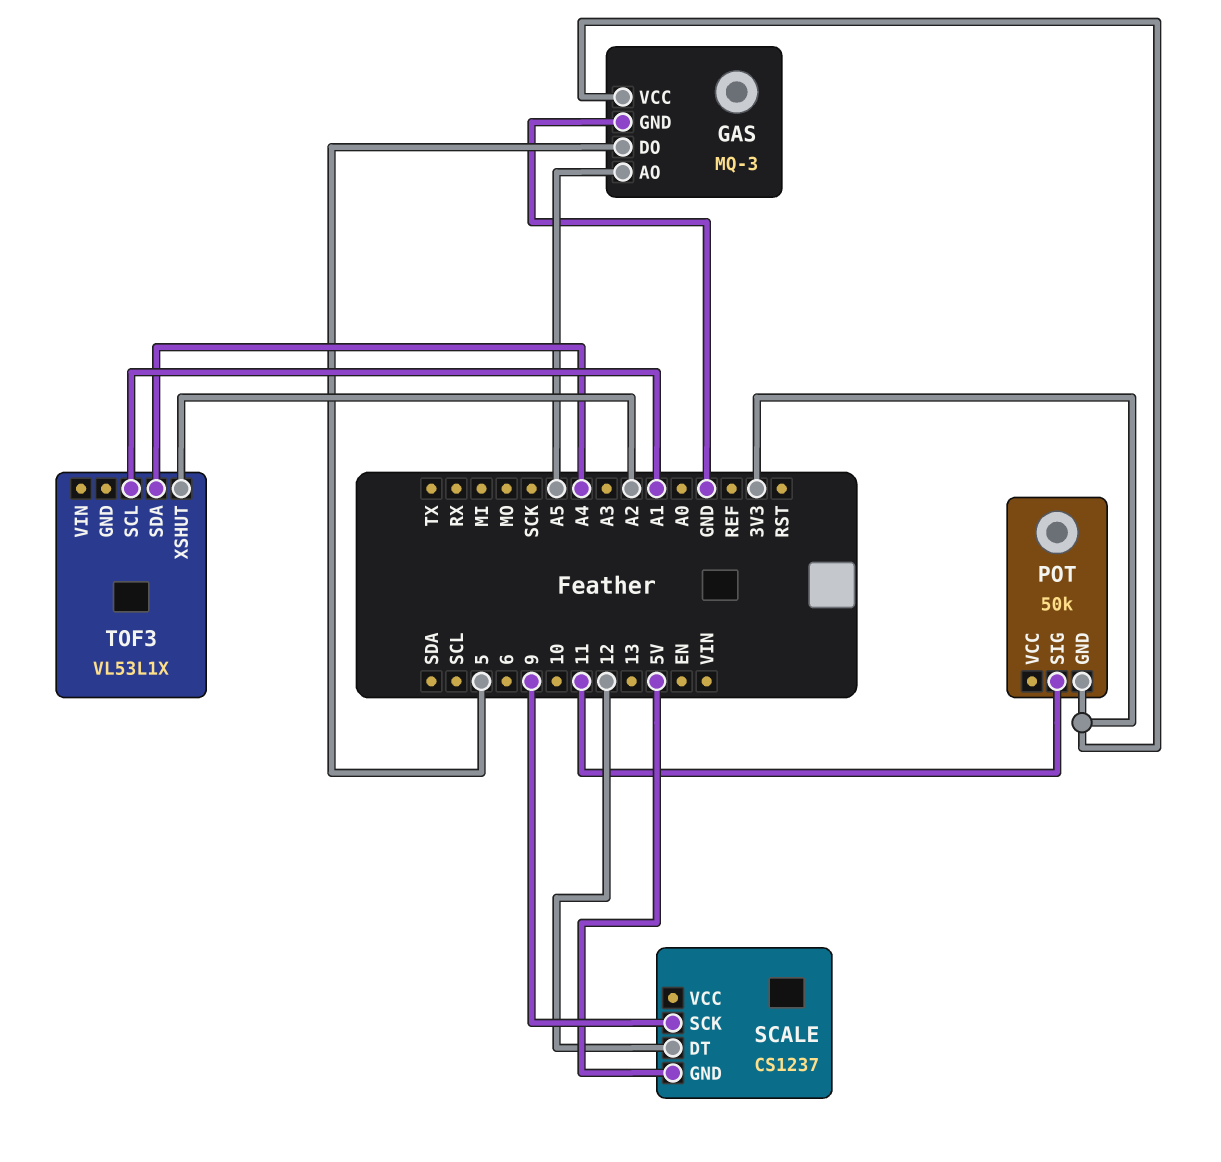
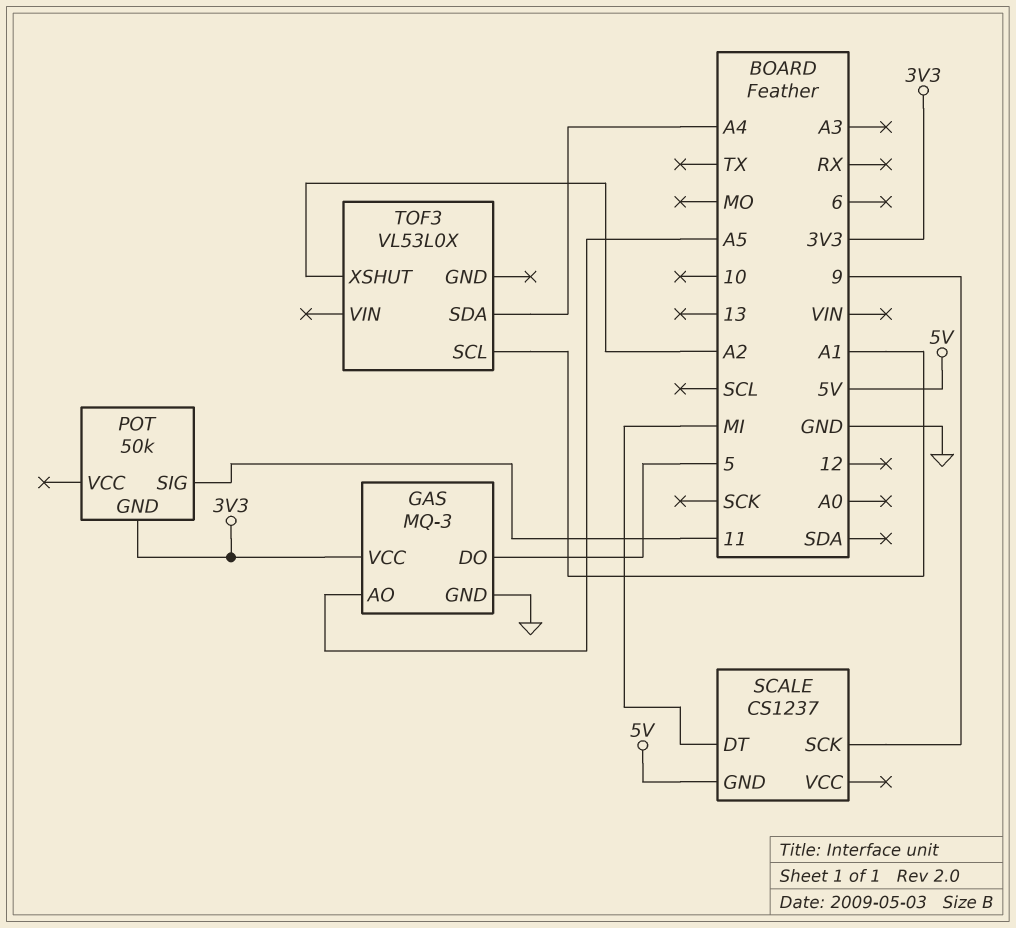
SCALE pin DT: 12 -> MI
TOF3: VL53L1X -> VL53L0X

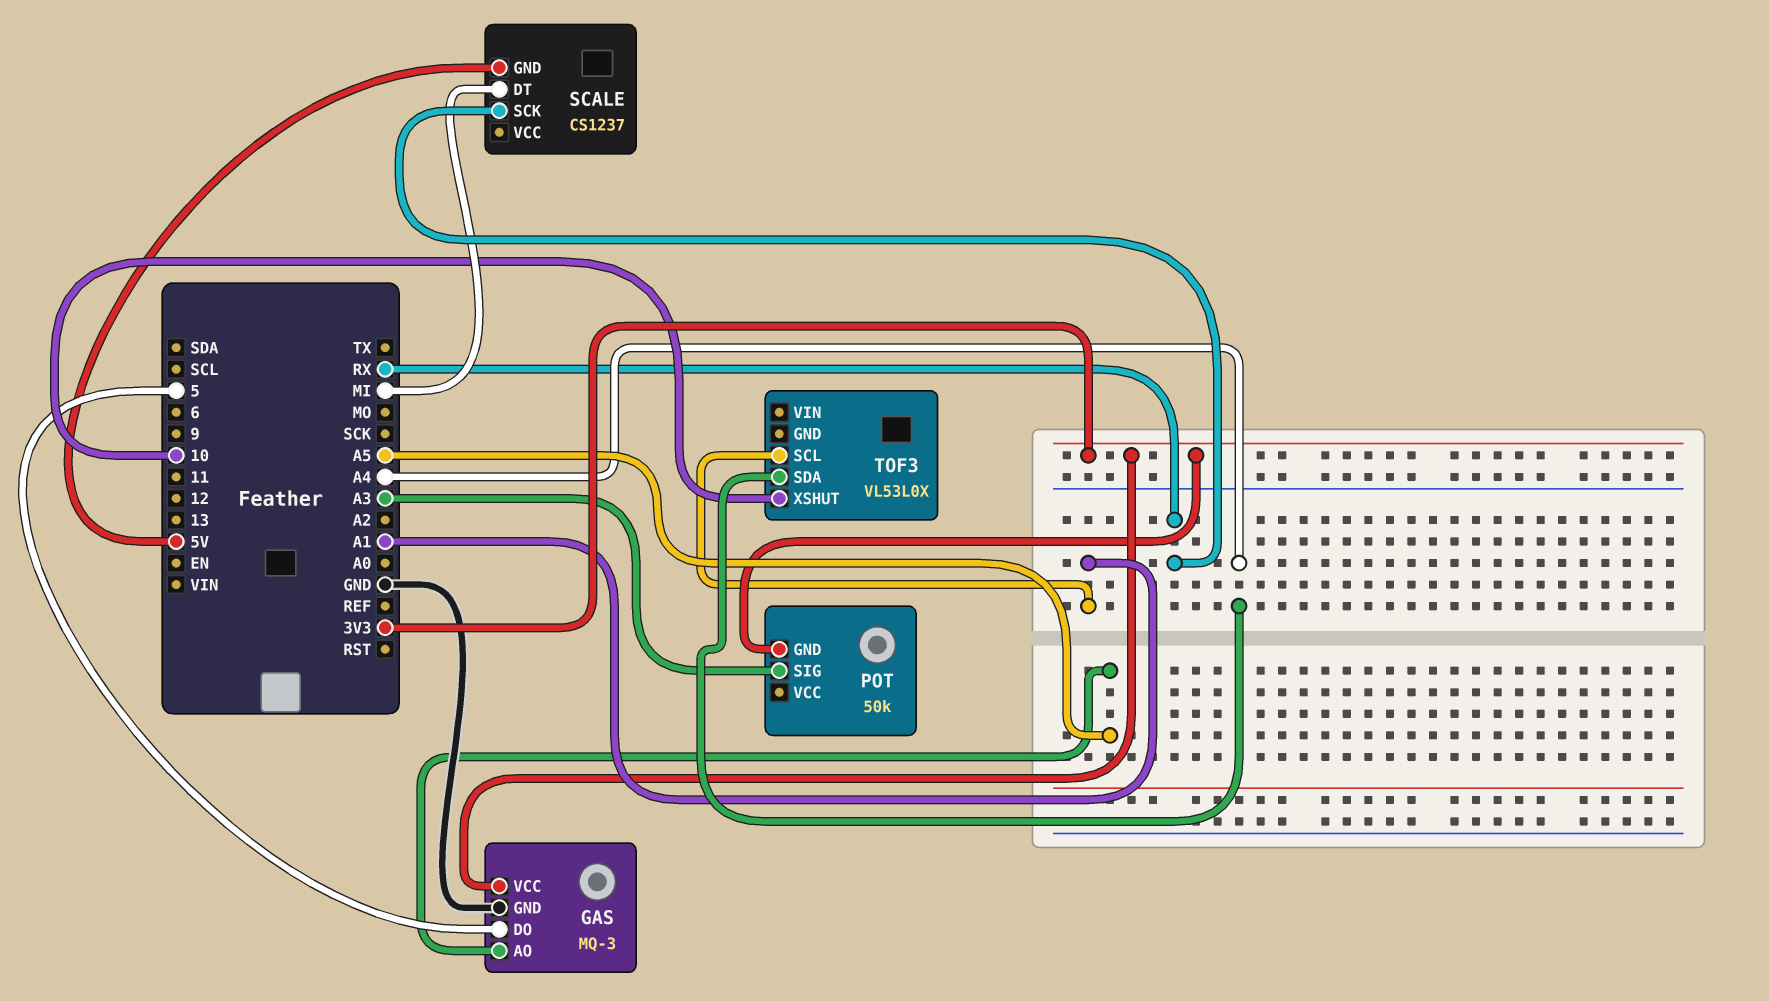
POT pin SIG: 11 -> A3
SCALE pin SCK: 9 -> RX
TOF3 pin XSHUT: A2 -> 10

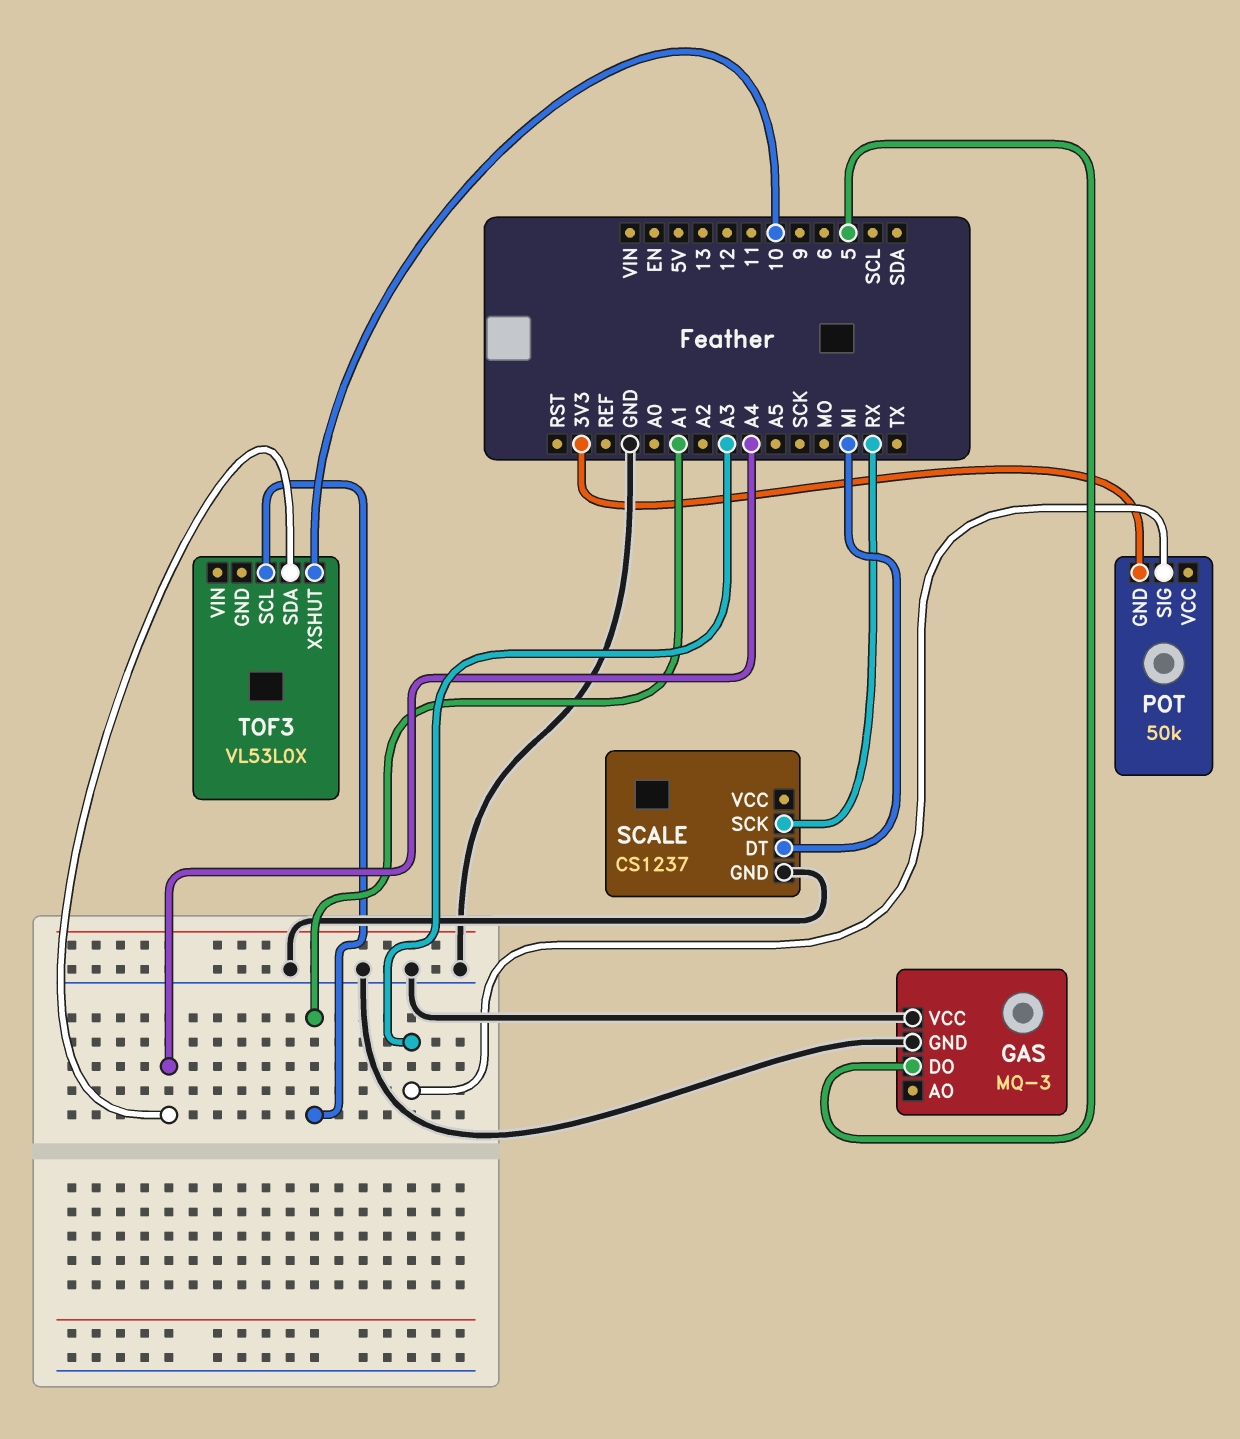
GAS pin AO: A5 -> none
GAS pin VCC: 3V3 -> GND
SCALE pin GND: 5V -> GND

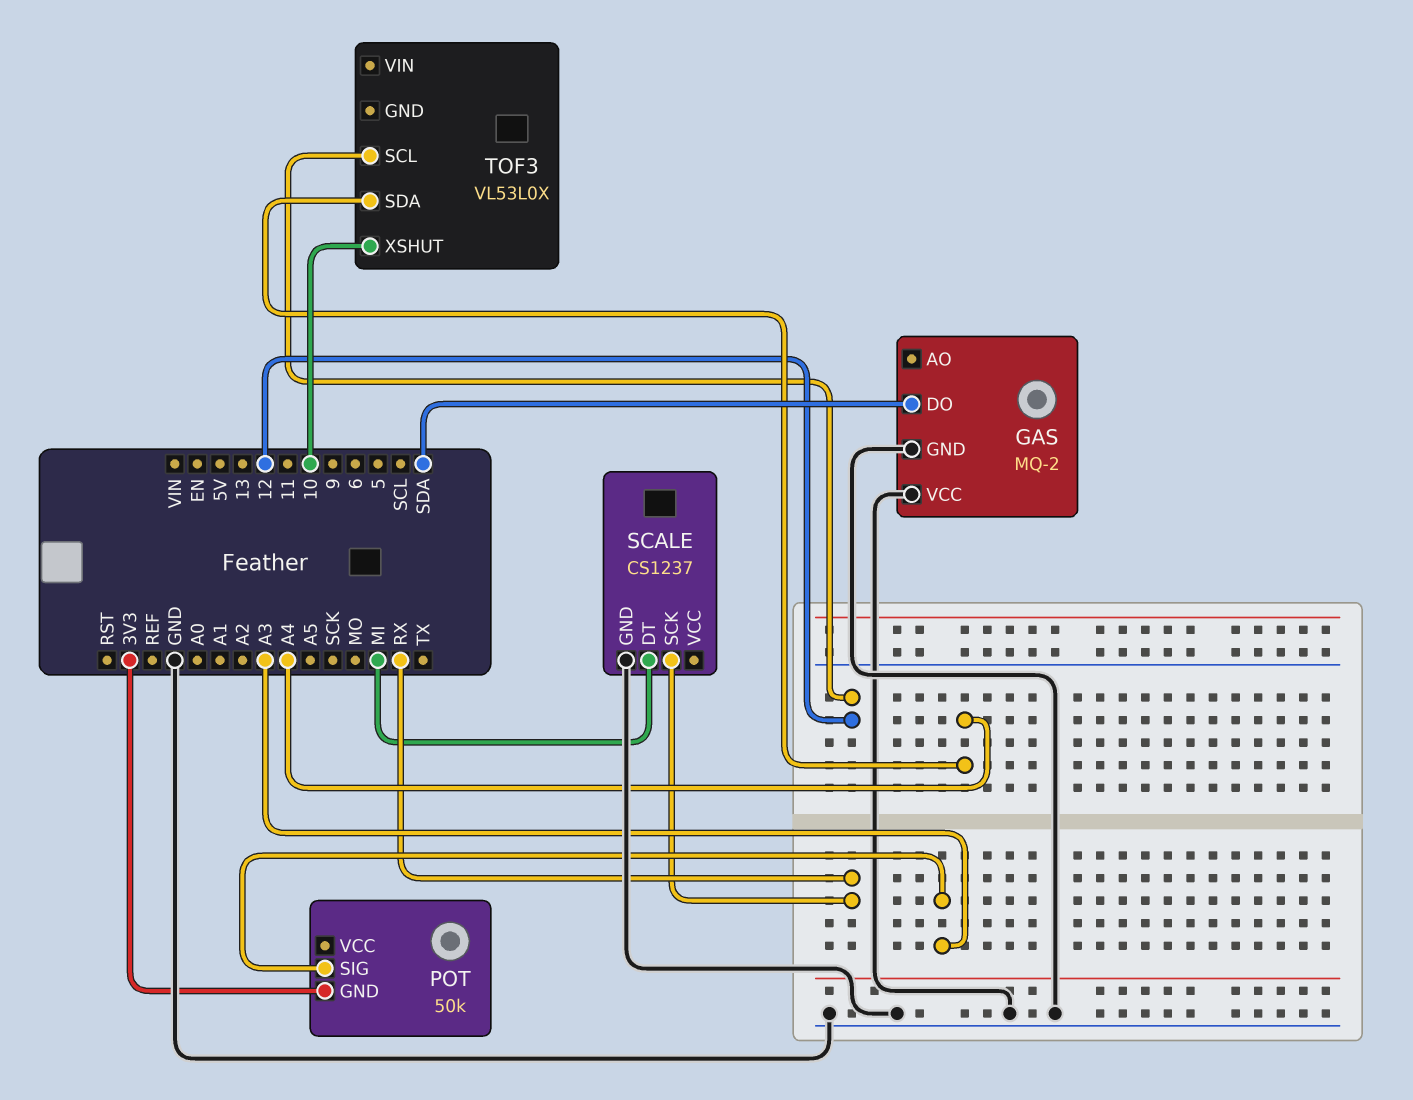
GAS: MQ-3 -> MQ-2
GAS pin DO: 5 -> SDA
TOF3 pin SCL: A1 -> 12

